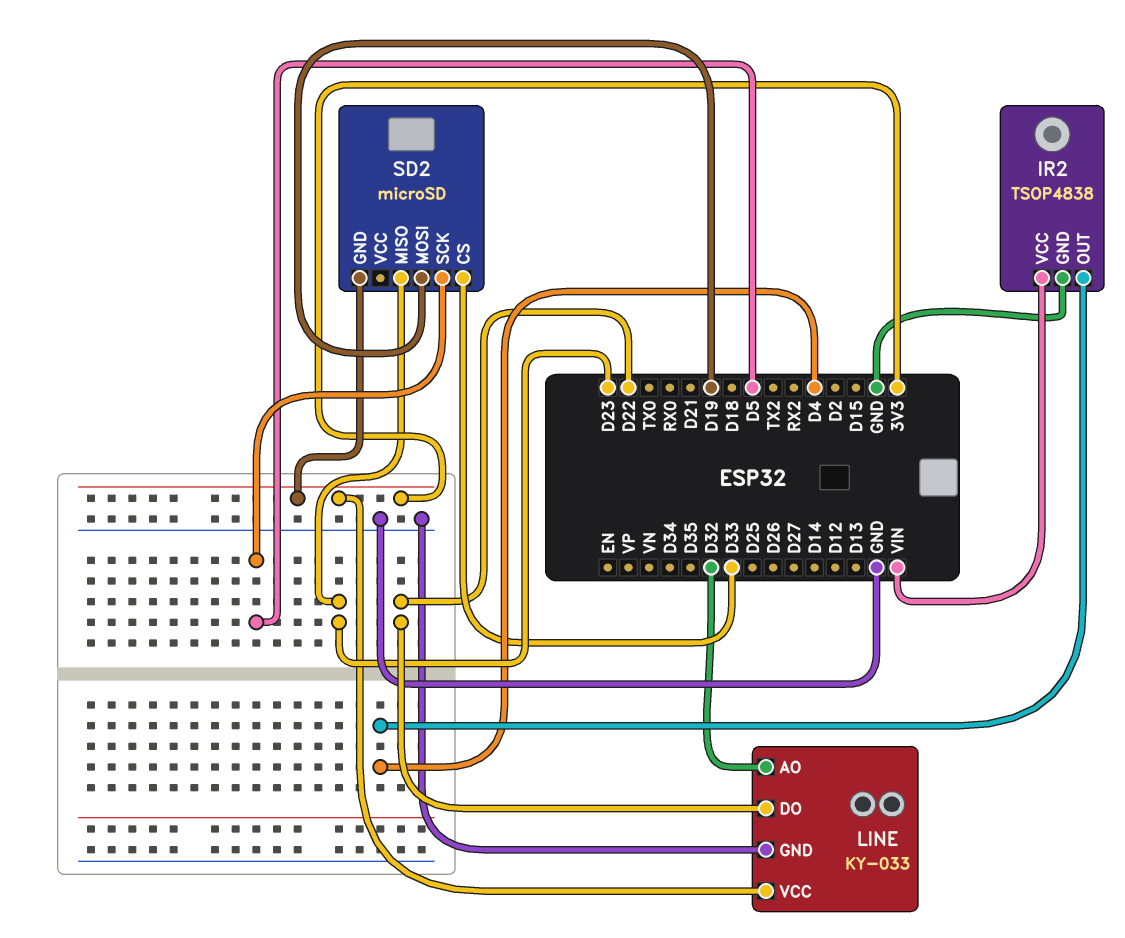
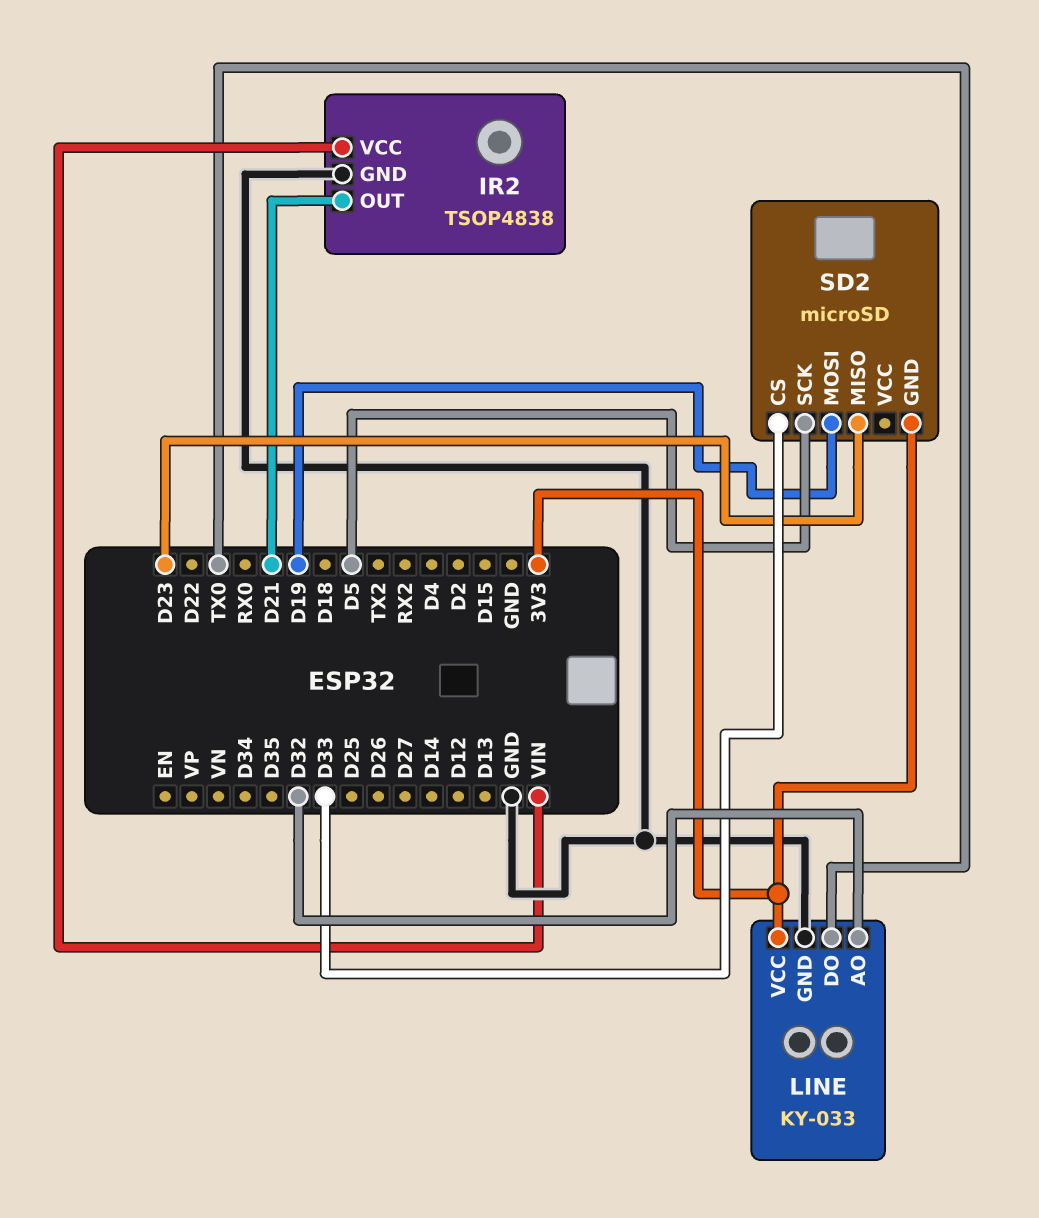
IR2 pin OUT: D4 -> D21
LINE pin DO: D22 -> TX0

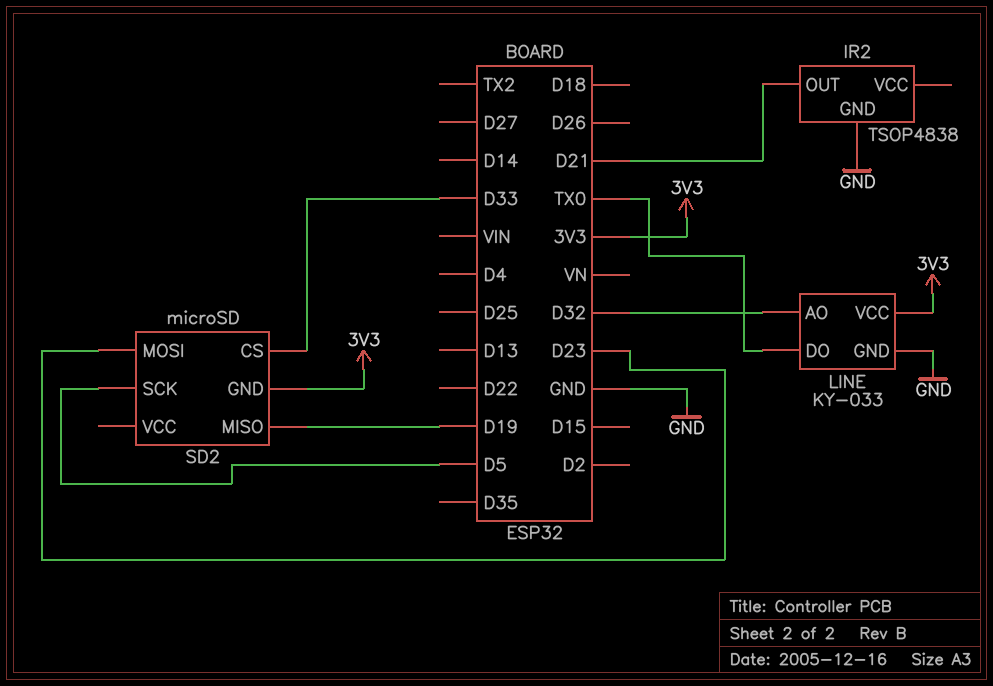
IR2 pin VCC: VIN -> none
SD2 pin MISO: D23 -> D19
SD2 pin MOSI: D19 -> D23

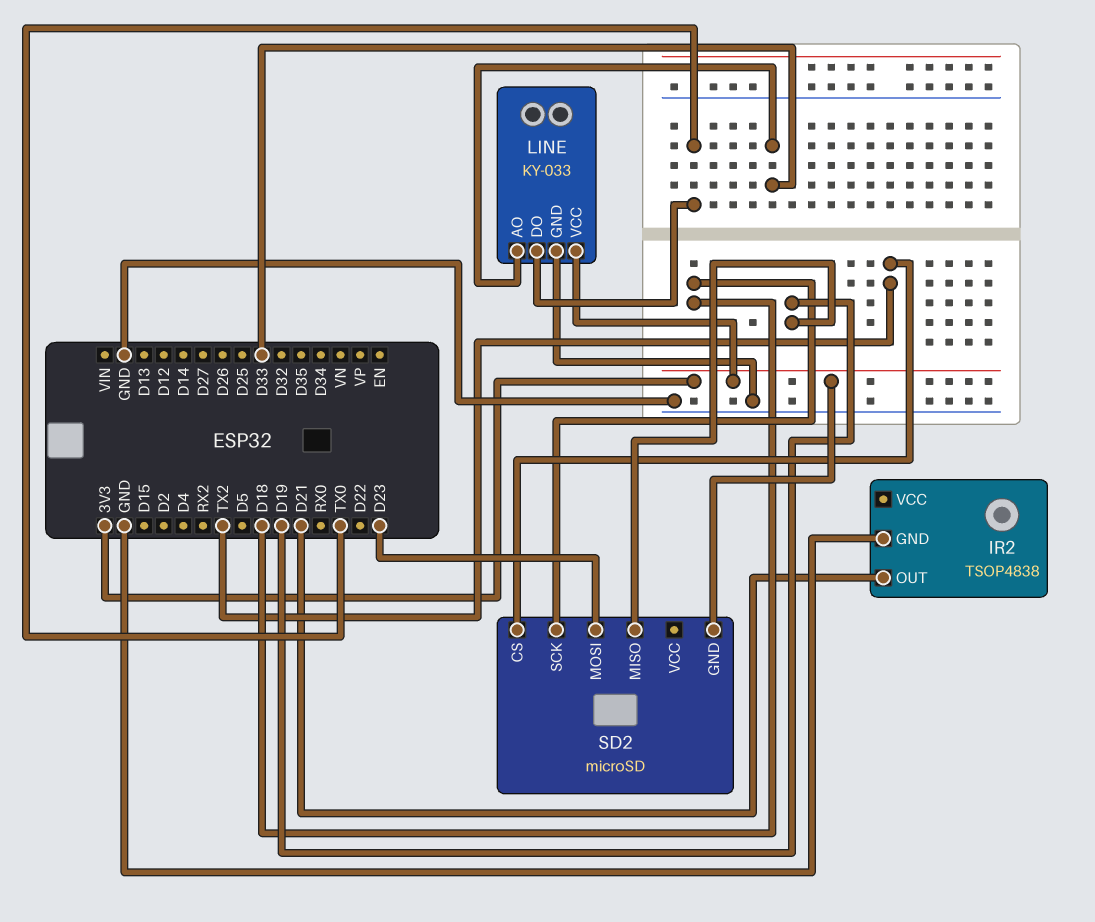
LINE pin AO: D32 -> D33
SD2 pin CS: D33 -> TX2
SD2 pin SCK: D5 -> D18

